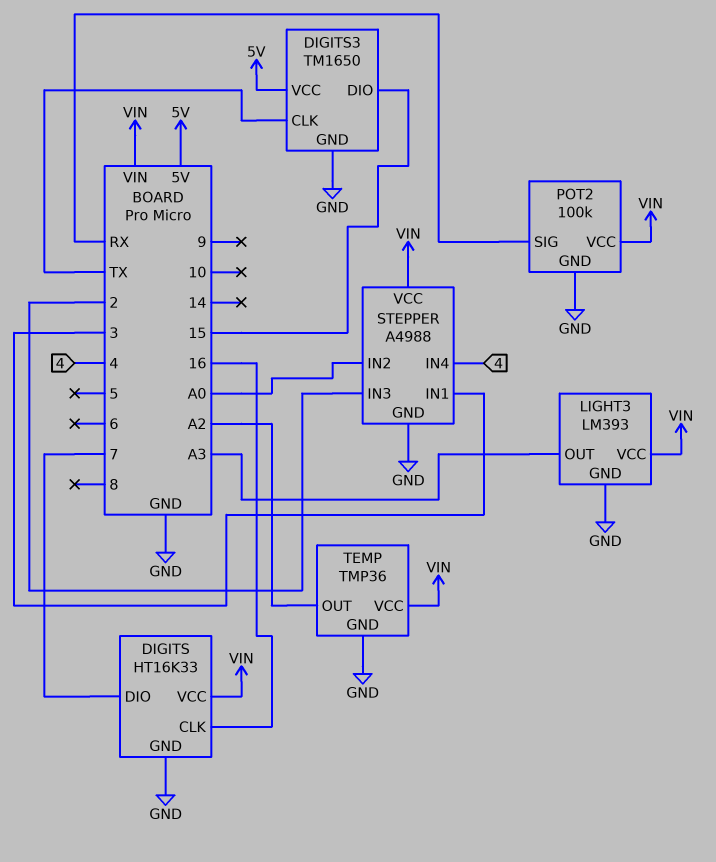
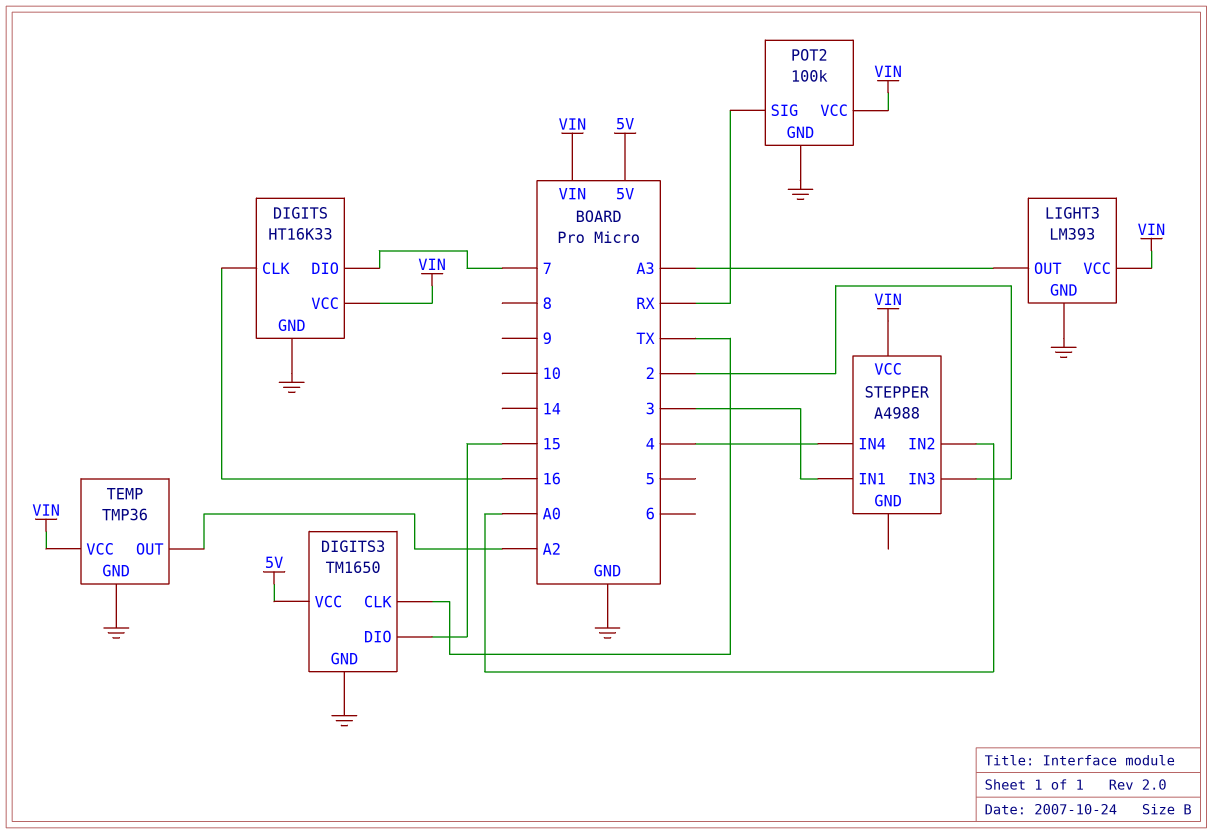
STEPPER pin GND: GND -> none

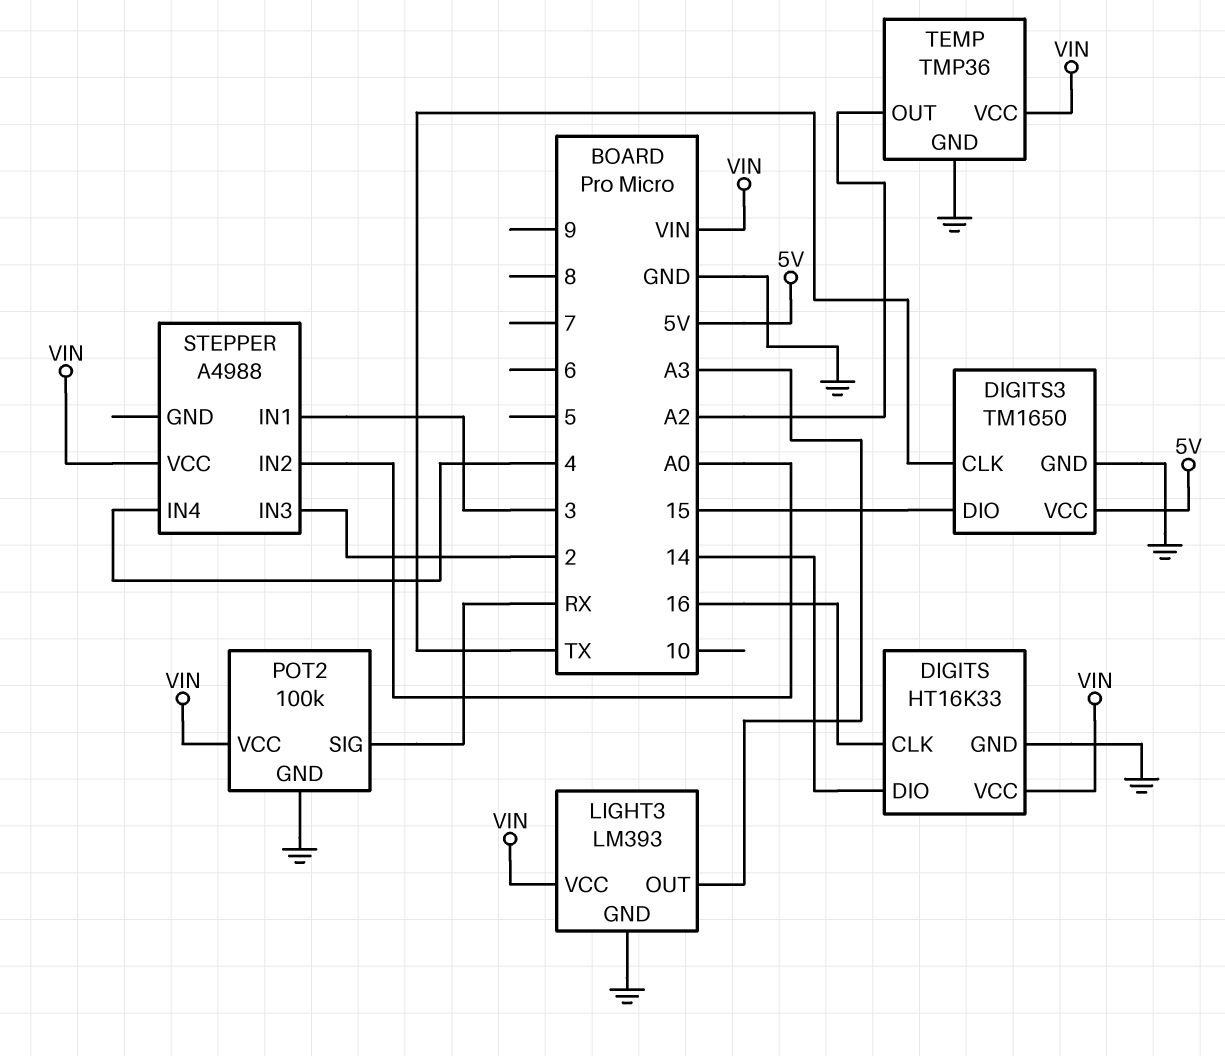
DIGITS pin DIO: 7 -> 14

